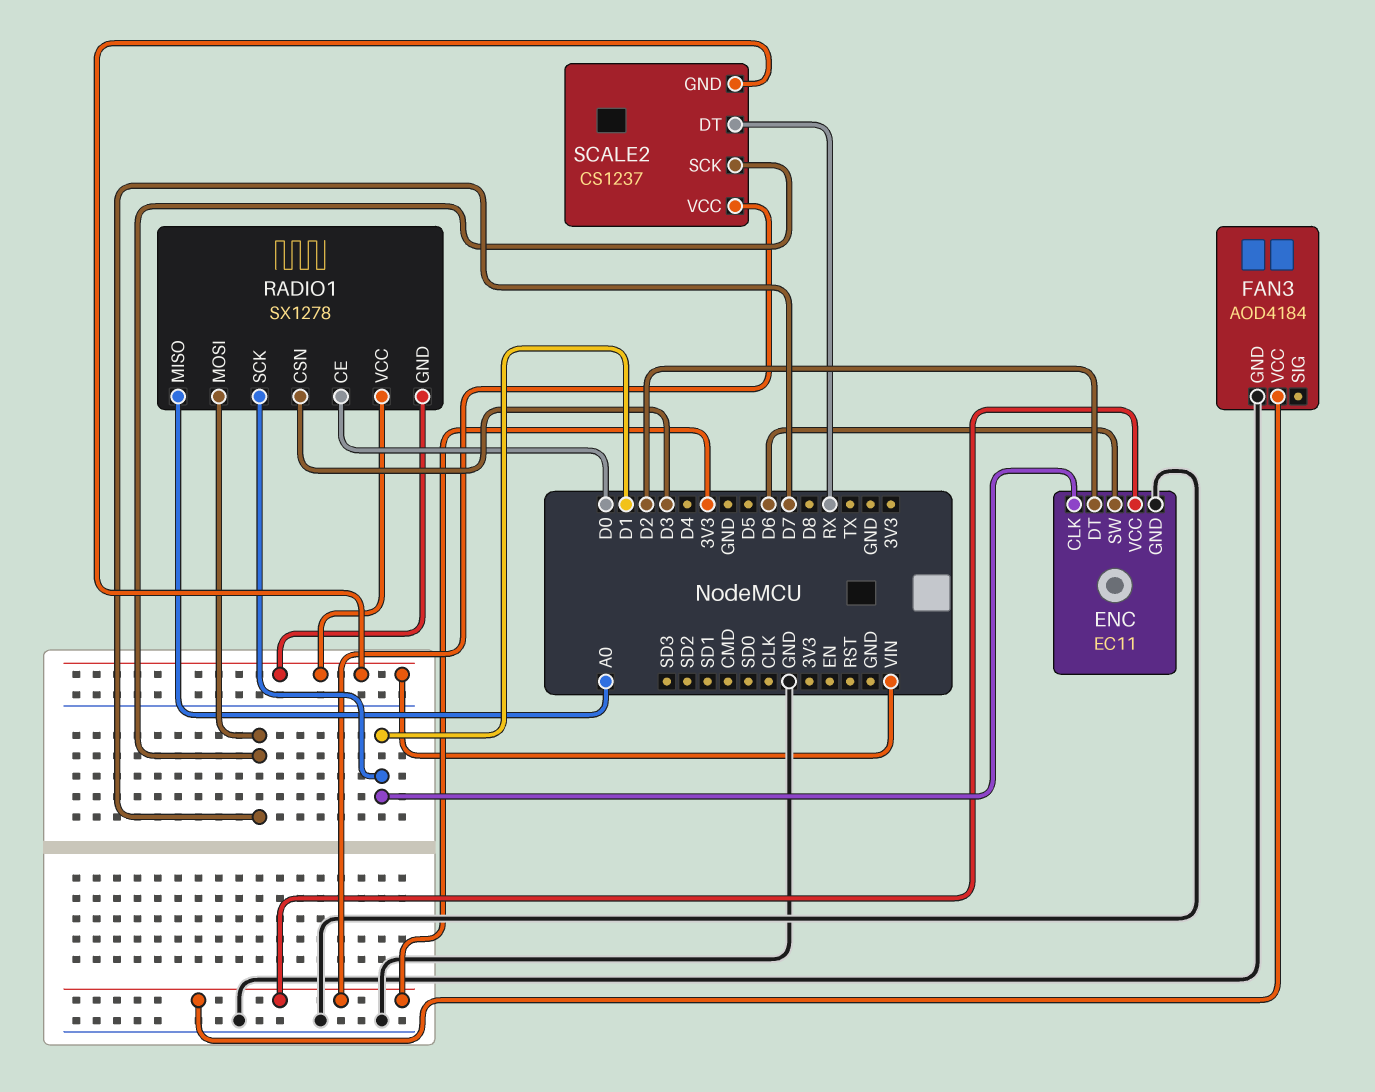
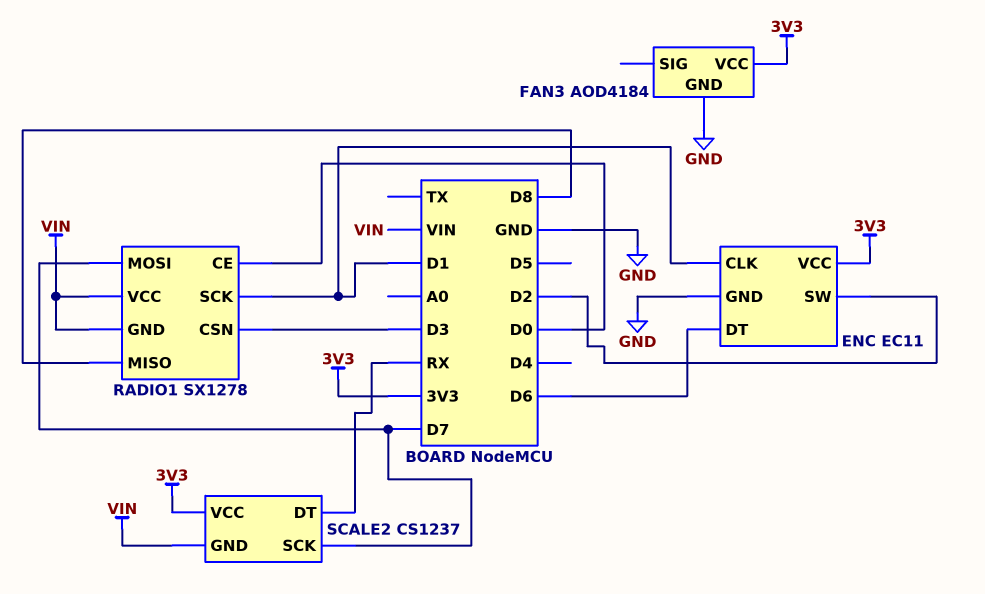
ENC pin DT: D2 -> D6
ENC pin SW: D6 -> D2
RADIO1 pin MISO: A0 -> D8

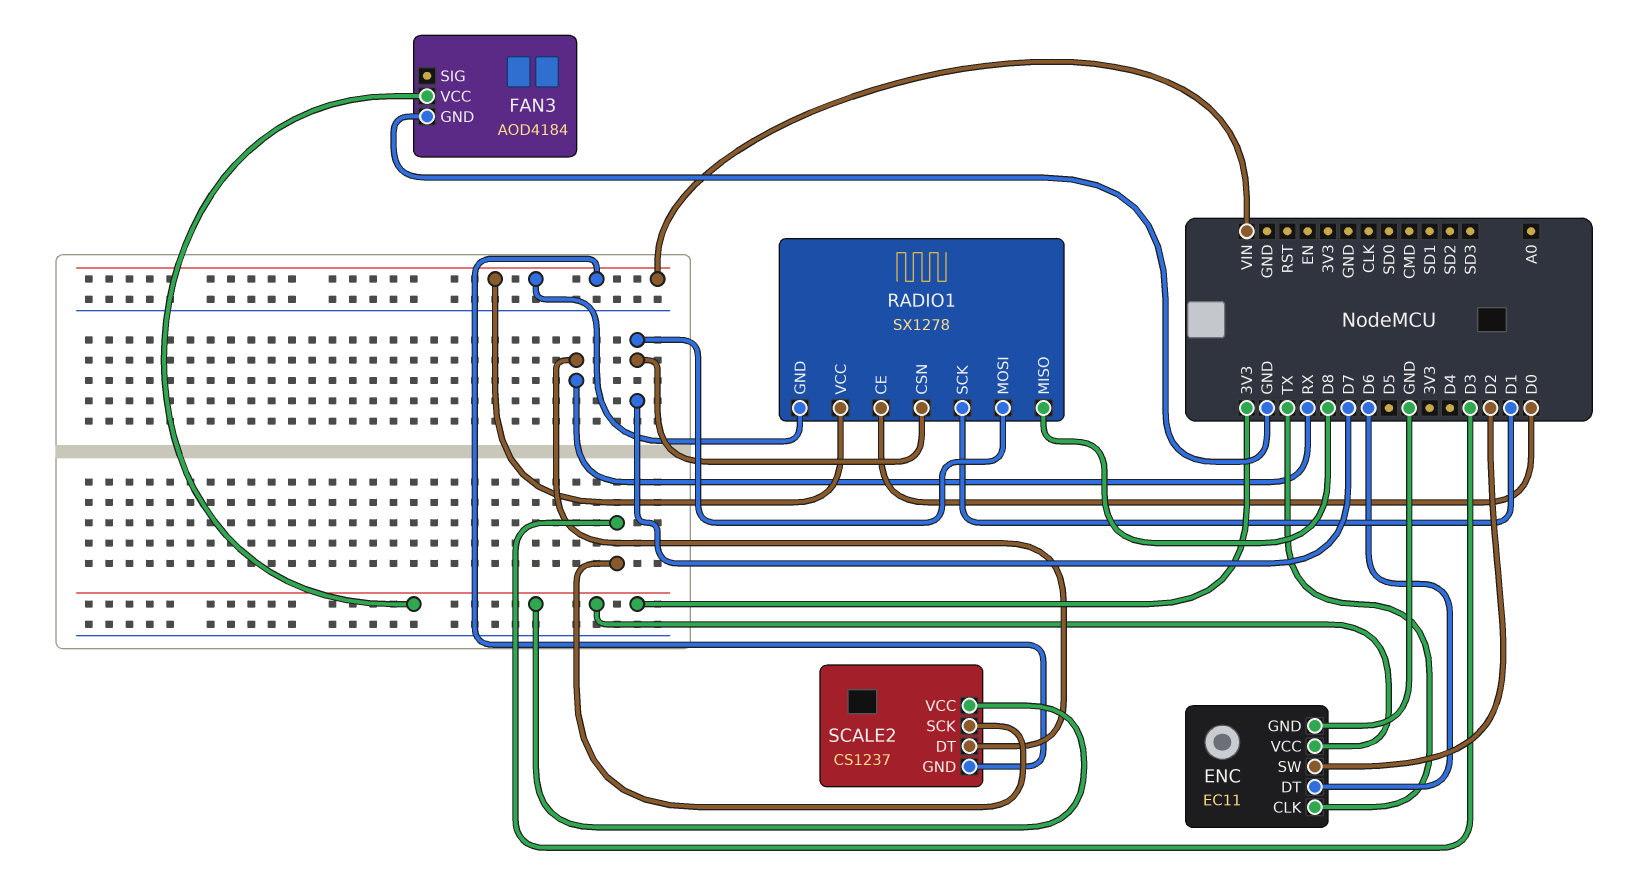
ENC pin CLK: D1 -> TX
RADIO1 pin CSN: D3 -> D7
SCALE2 pin SCK: D7 -> D3

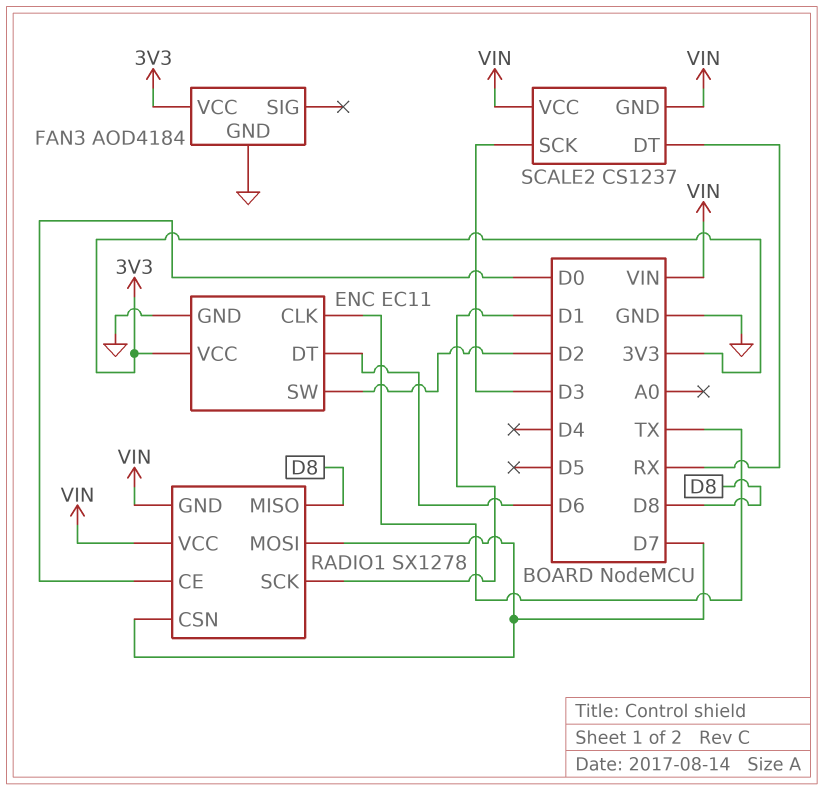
SCALE2 pin VCC: 3V3 -> VIN

